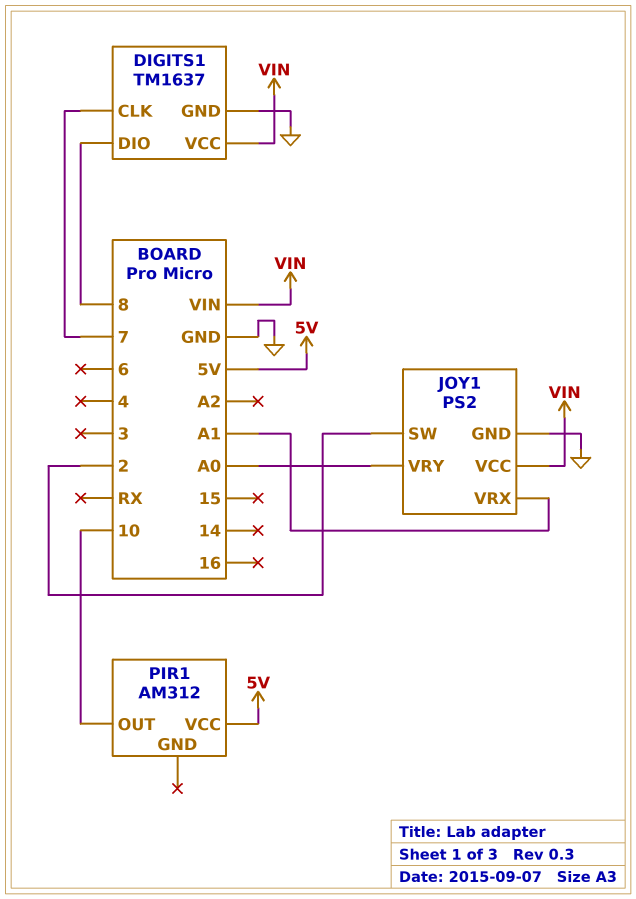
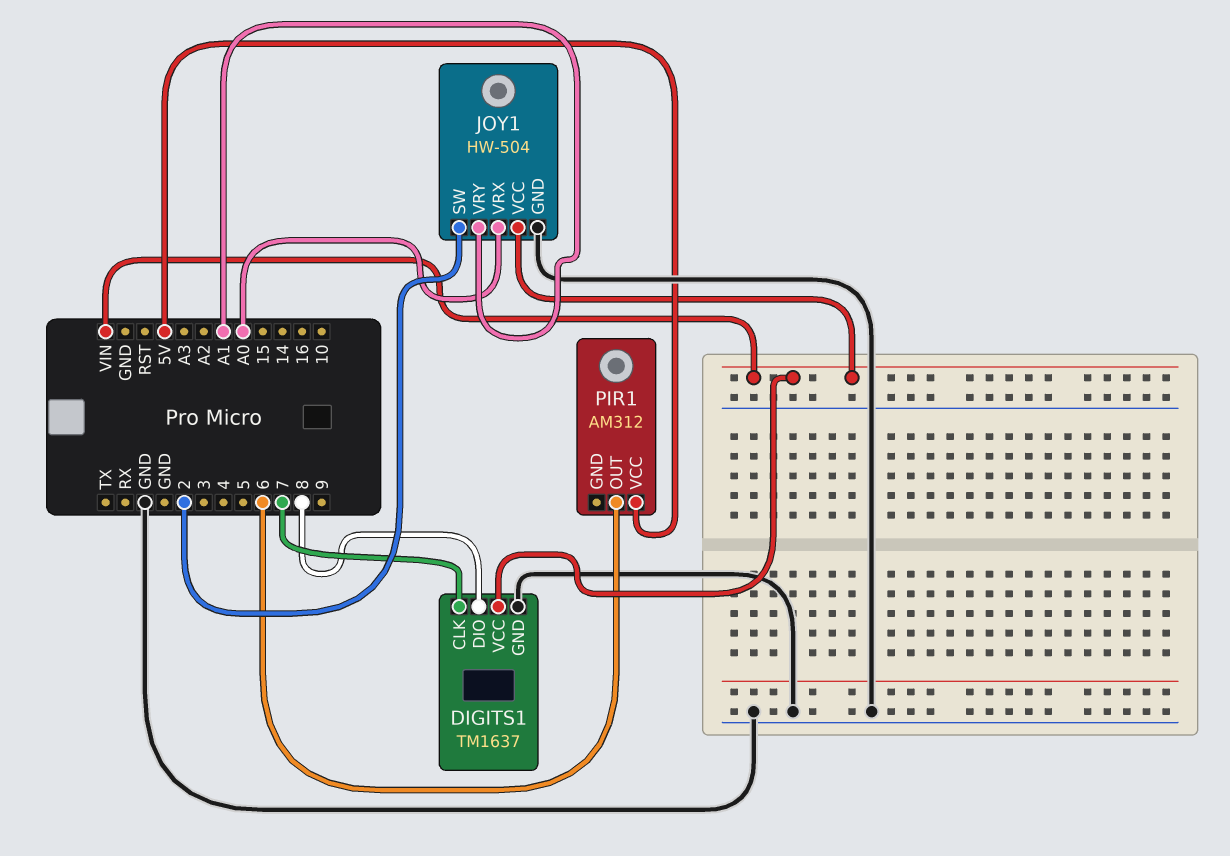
JOY1: PS2 -> HW-504
JOY1 pin VRX: A1 -> A0
JOY1 pin VRY: A0 -> A1
PIR1 pin OUT: 10 -> 6

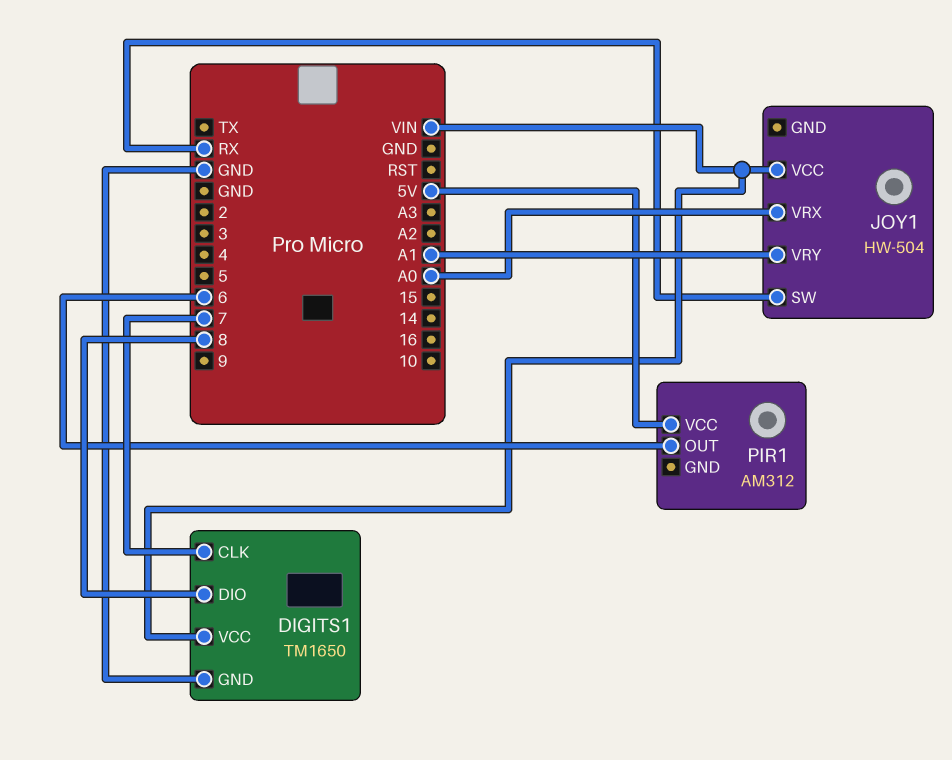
DIGITS1: TM1637 -> TM1650
JOY1 pin GND: GND -> none
JOY1 pin SW: 2 -> RX

